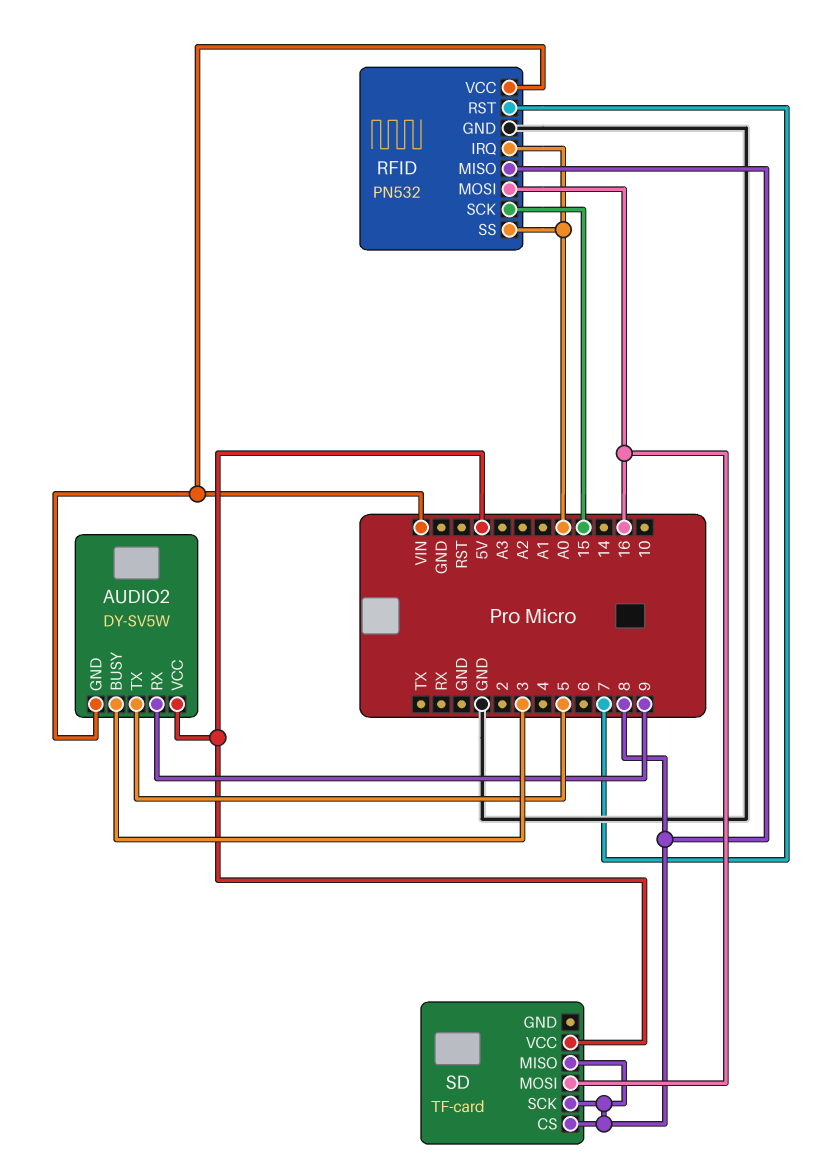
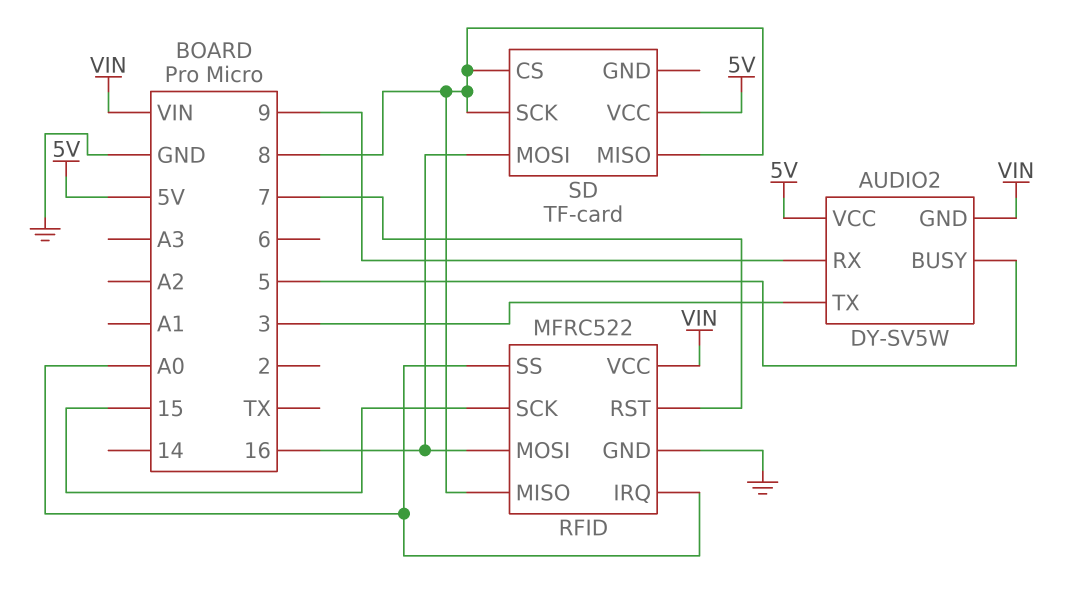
AUDIO2 pin BUSY: 3 -> 5
AUDIO2 pin TX: 5 -> 3
RFID: PN532 -> MFRC522

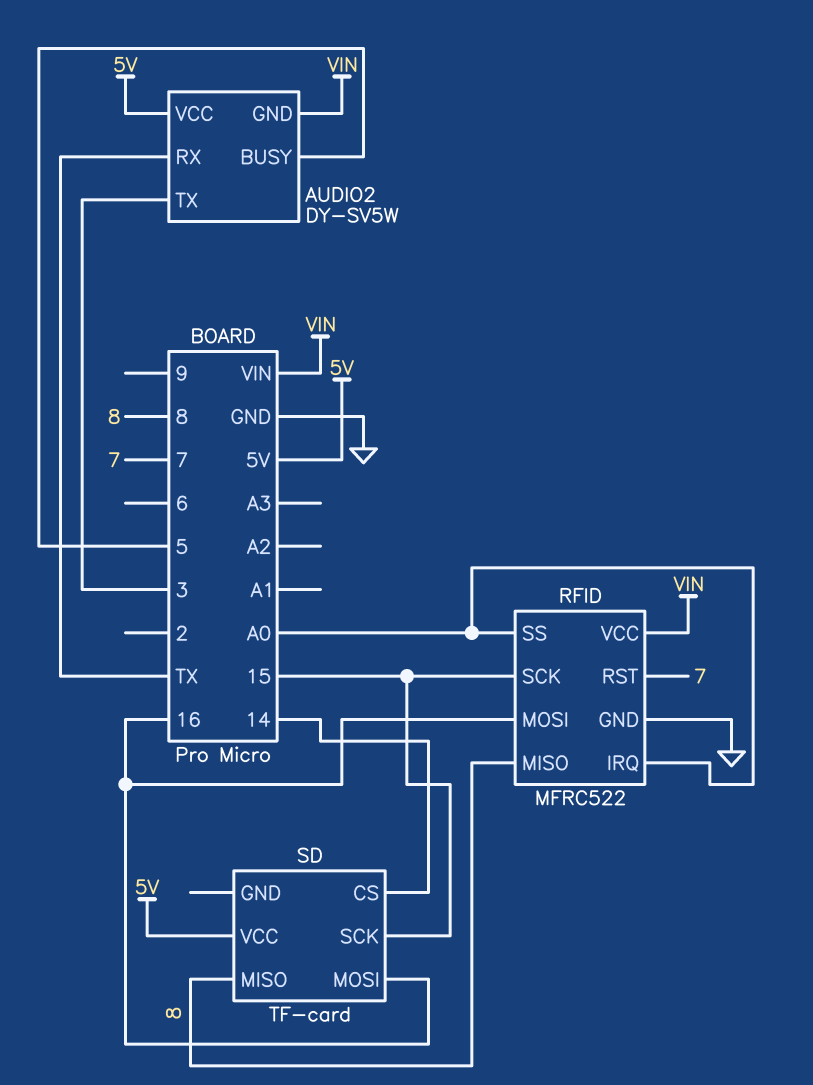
AUDIO2 pin RX: 9 -> TX
SD pin CS: 8 -> 14
SD pin SCK: 8 -> 15

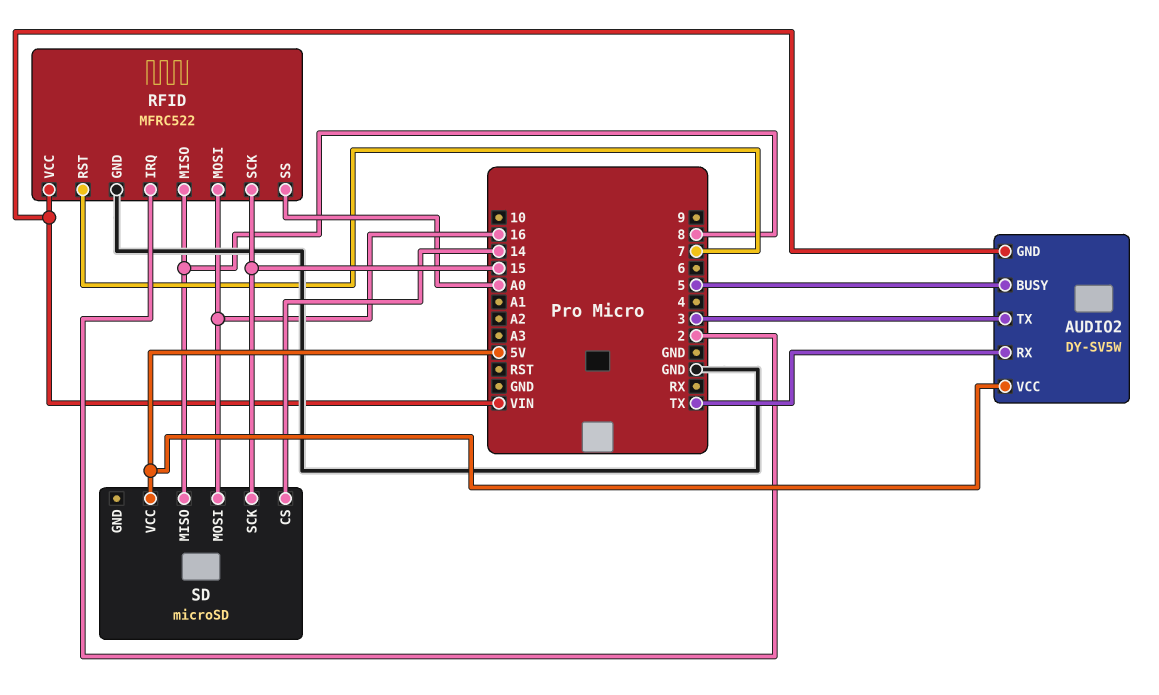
RFID pin IRQ: A0 -> 2
SD: TF-card -> microSD

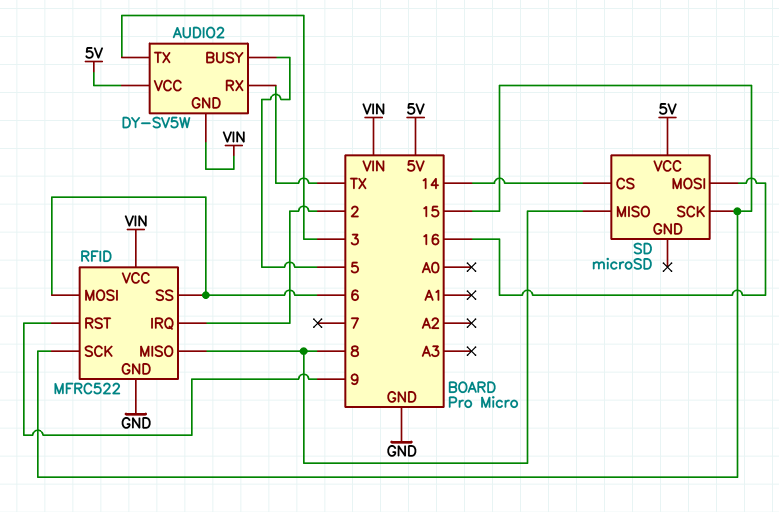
RFID pin MOSI: 16 -> 6
RFID pin RST: 7 -> 9
RFID pin SS: A0 -> 6

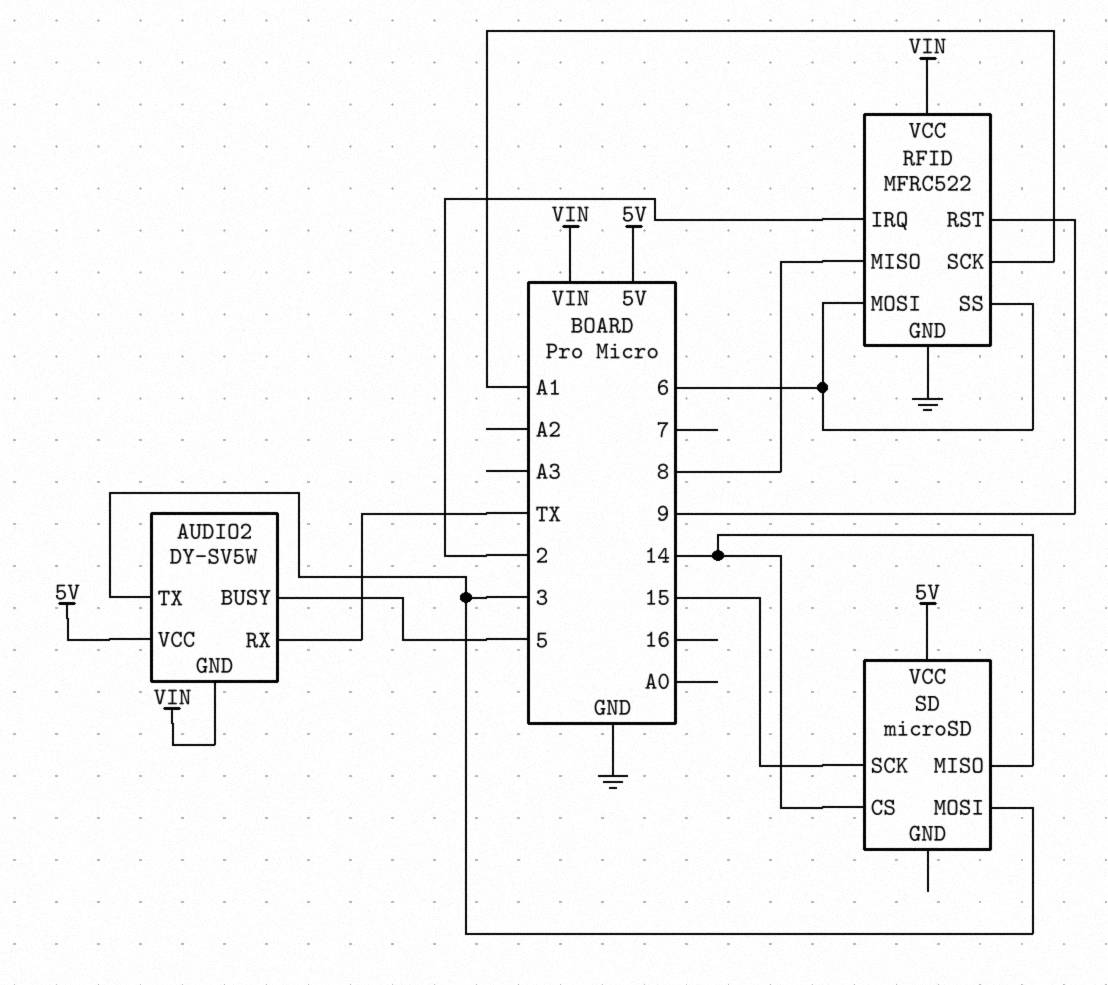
RFID pin SCK: 15 -> A1
SD pin MISO: 8 -> 14
SD pin MOSI: 16 -> 3

